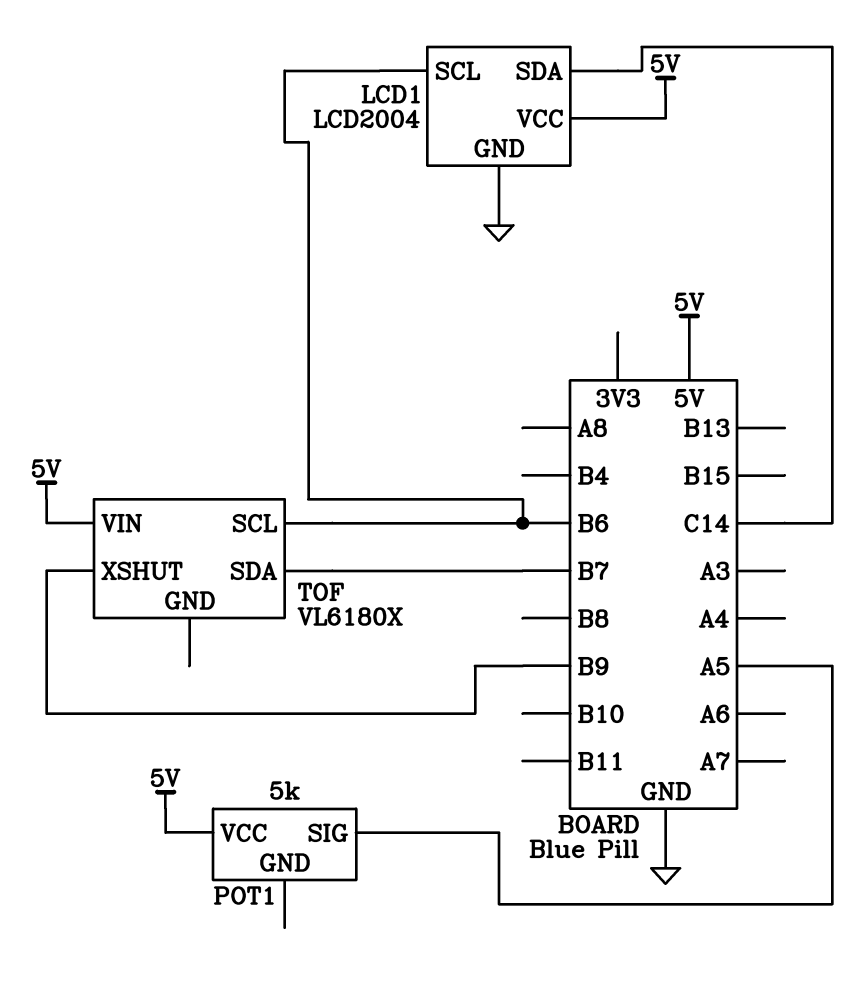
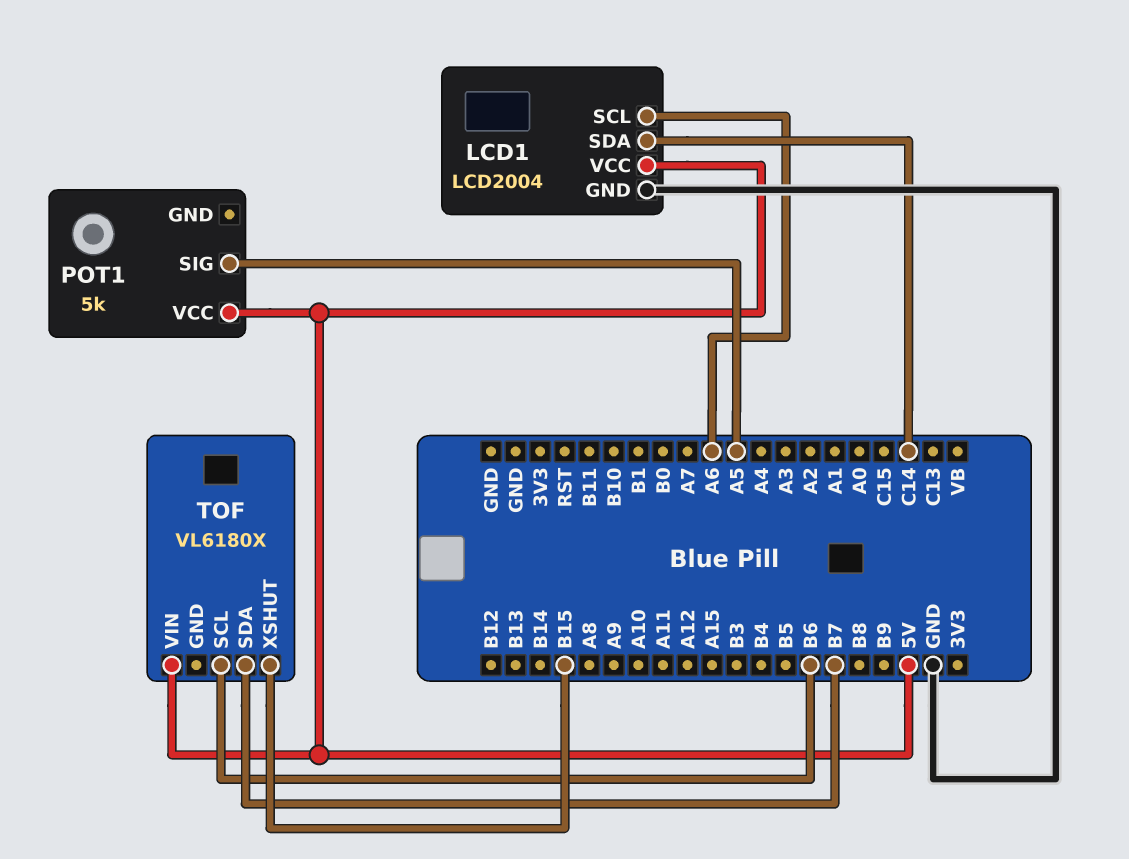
LCD1 pin SCL: B6 -> A6
TOF pin XSHUT: B9 -> B15

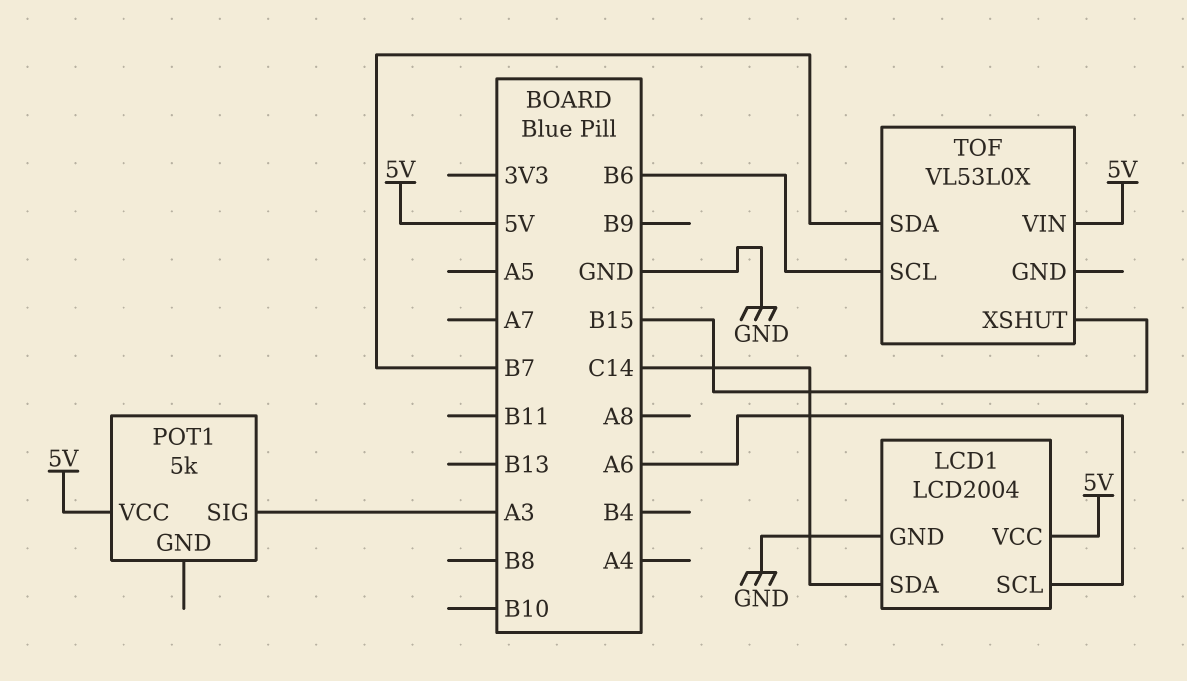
POT1 pin SIG: A5 -> A3
TOF: VL6180X -> VL53L0X

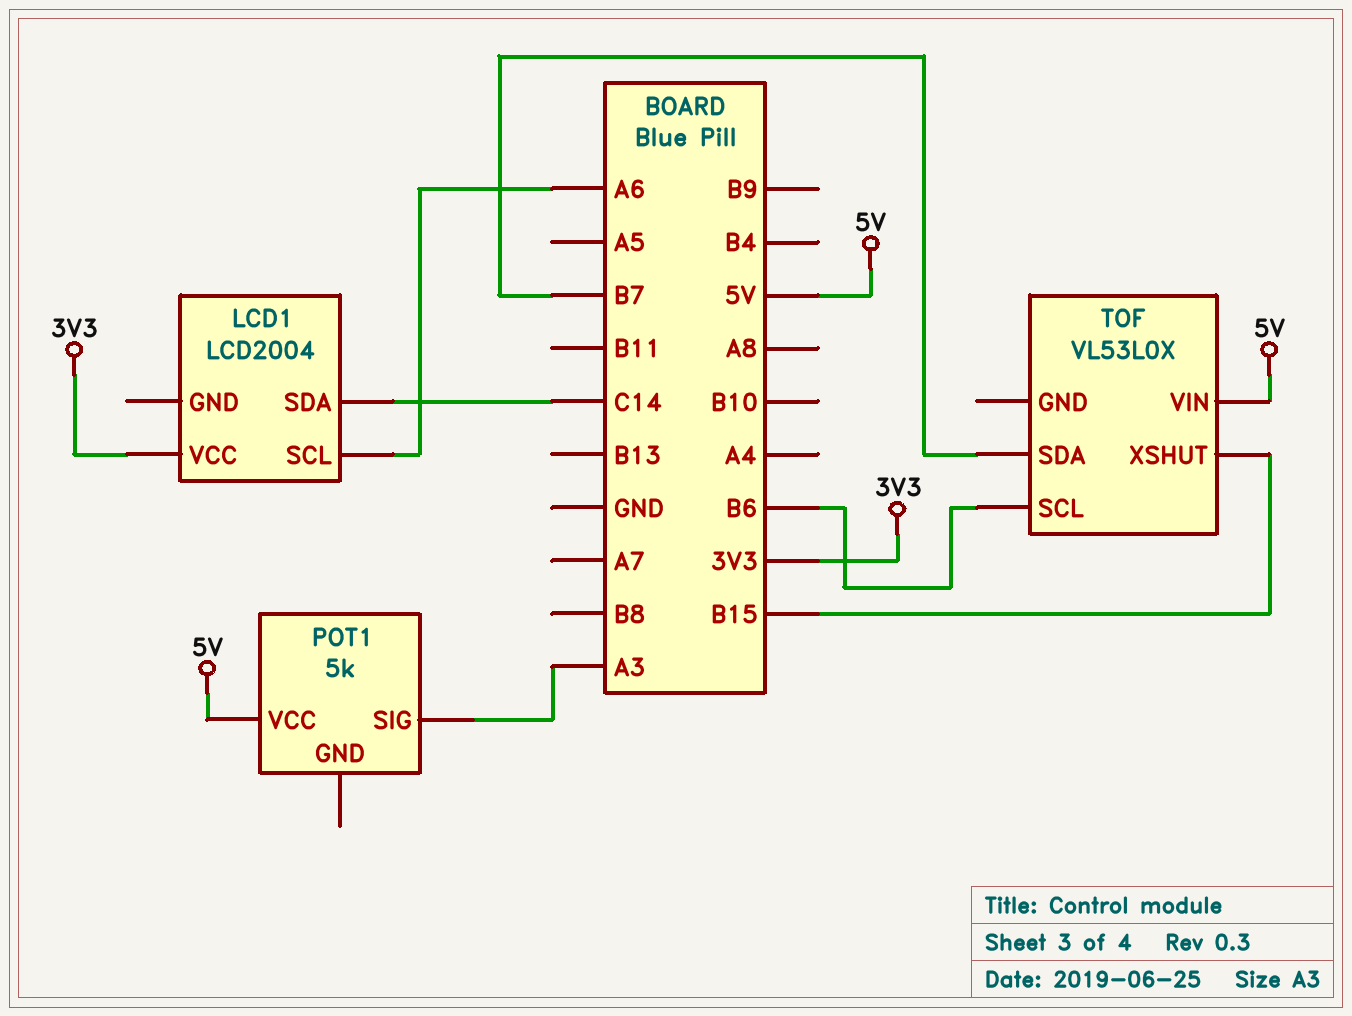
LCD1 pin GND: GND -> none
LCD1 pin VCC: 5V -> 3V3

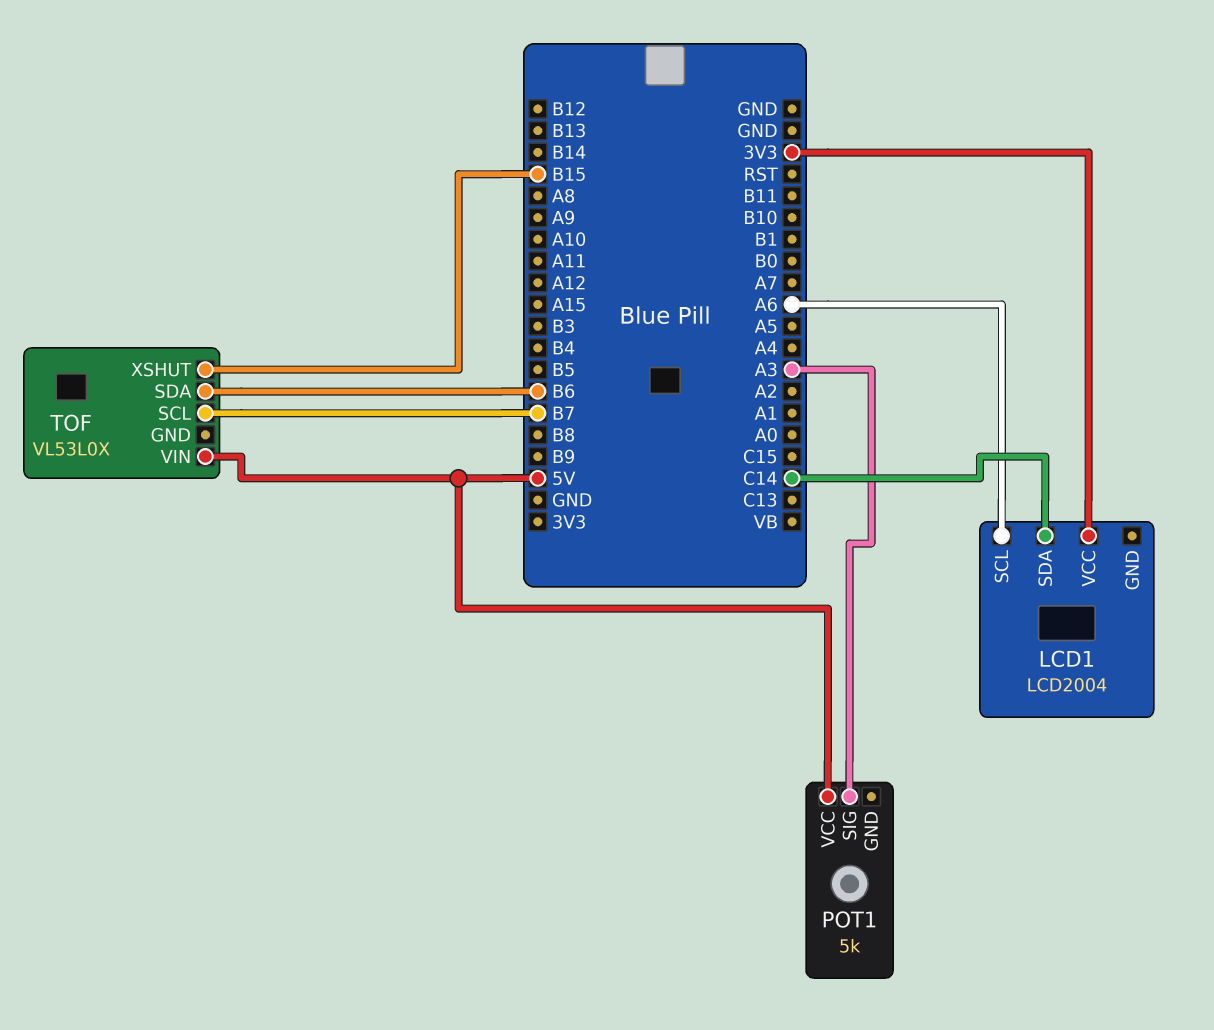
TOF pin SCL: B6 -> B7
TOF pin SDA: B7 -> B6

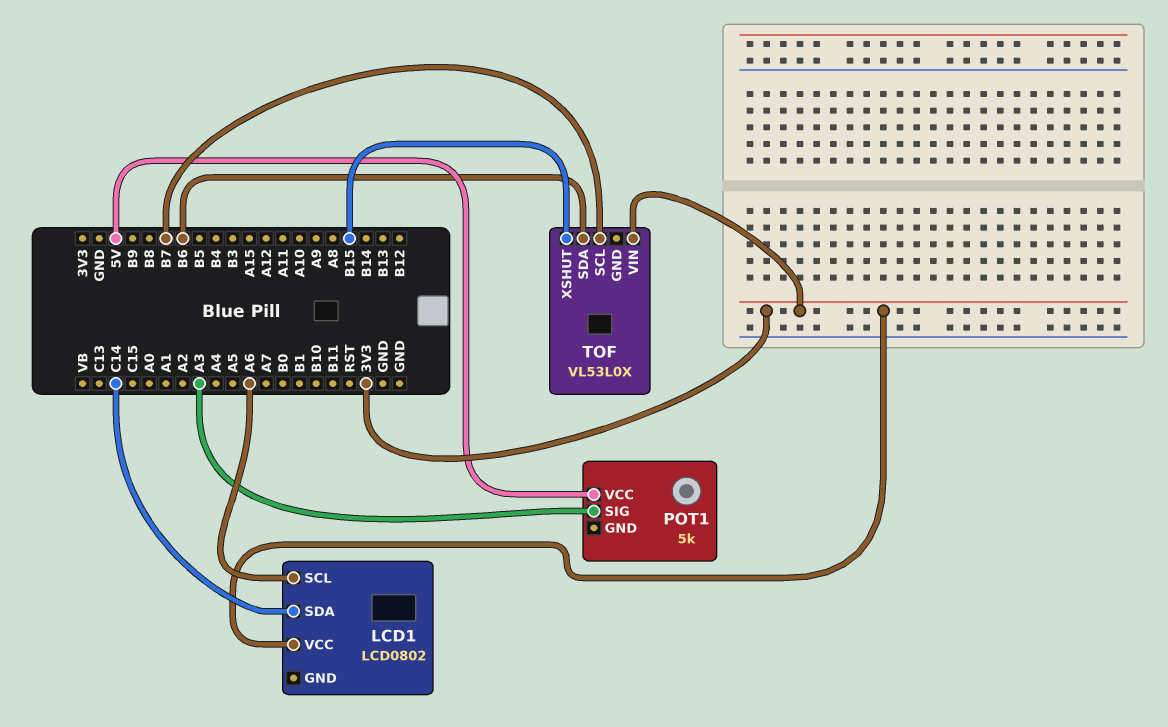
LCD1: LCD2004 -> LCD0802
TOF pin VIN: 5V -> 3V3

